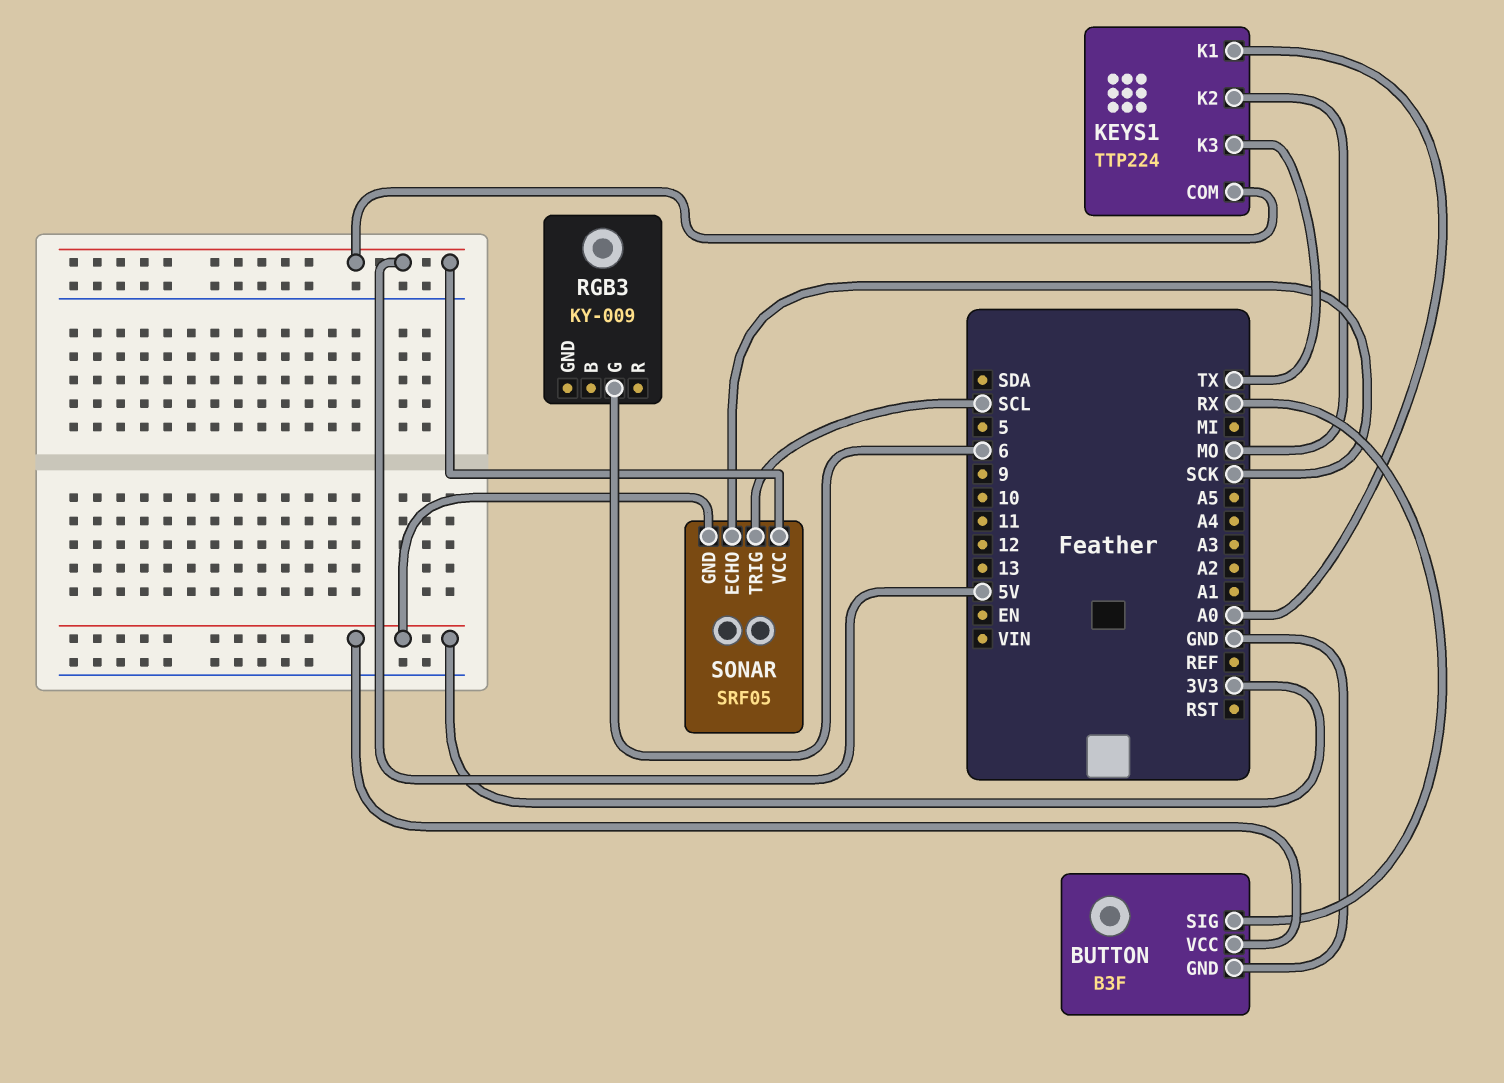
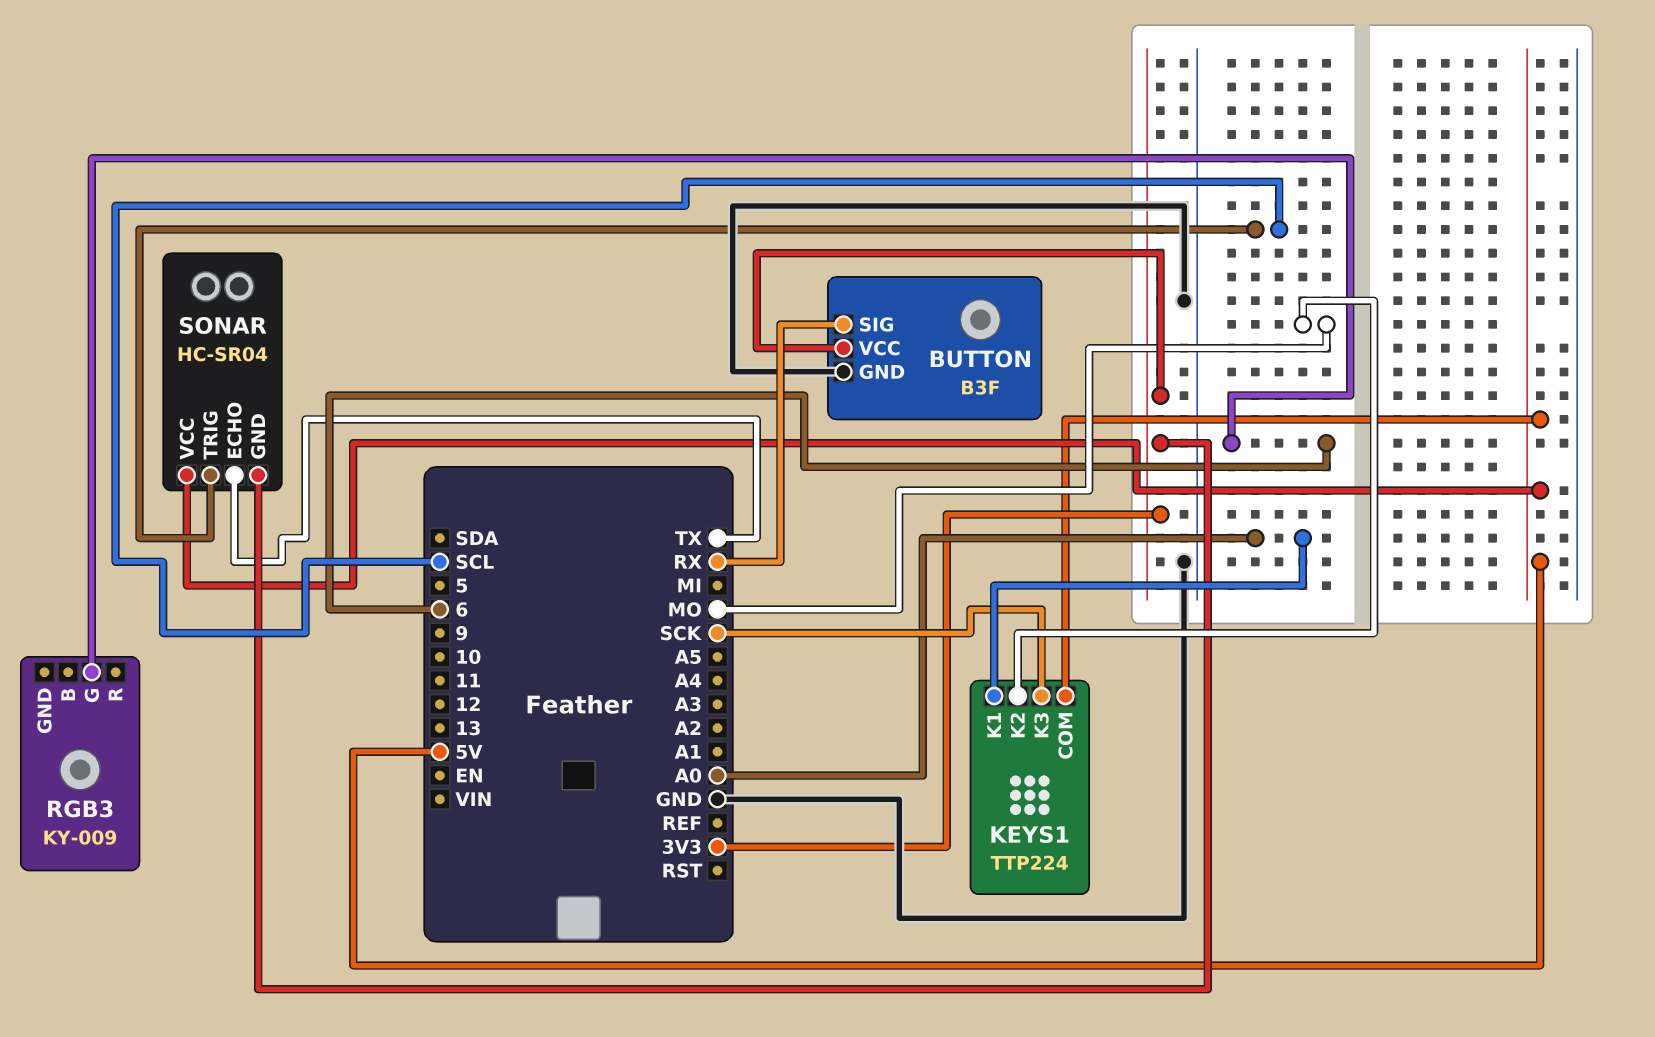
KEYS1 pin K3: TX -> SCK
SONAR: SRF05 -> HC-SR04
SONAR pin ECHO: SCK -> TX

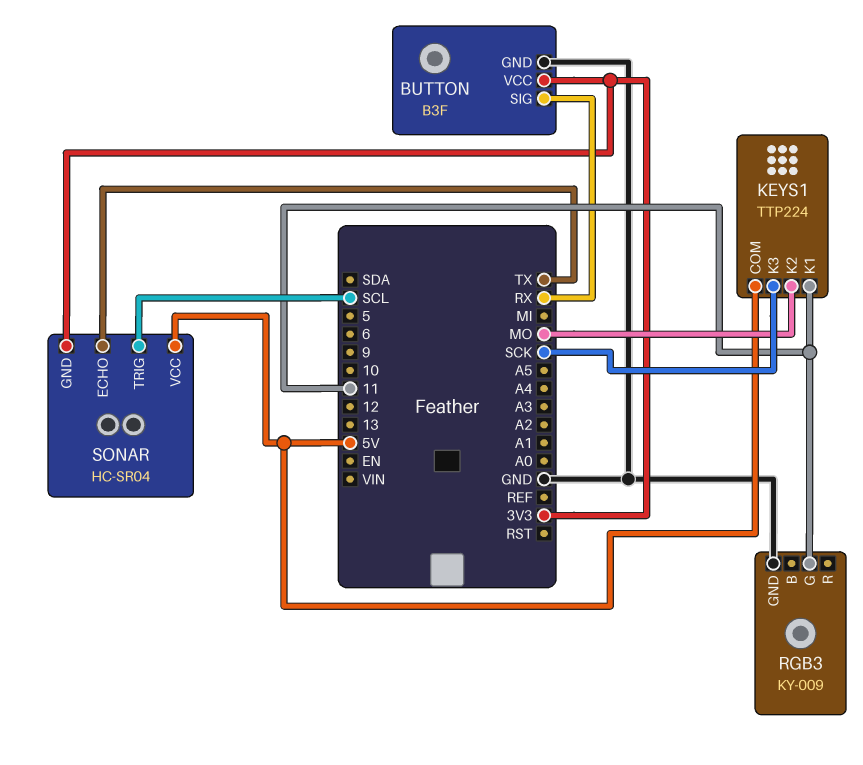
KEYS1 pin K1: A0 -> 11
RGB3 pin G: 6 -> 11
RGB3 pin GND: none -> GND

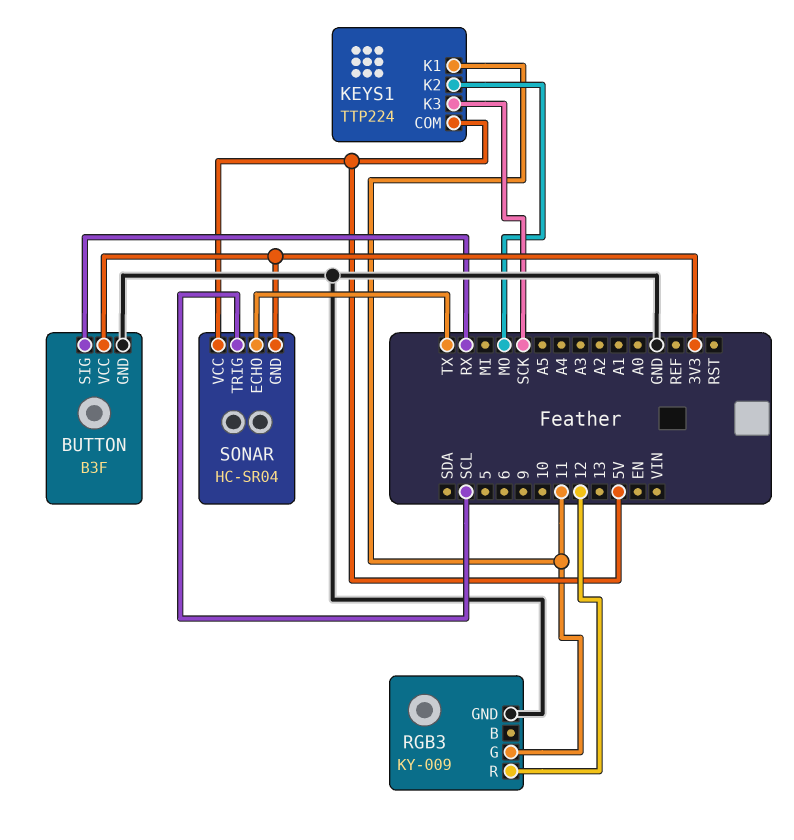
RGB3 pin R: none -> 12

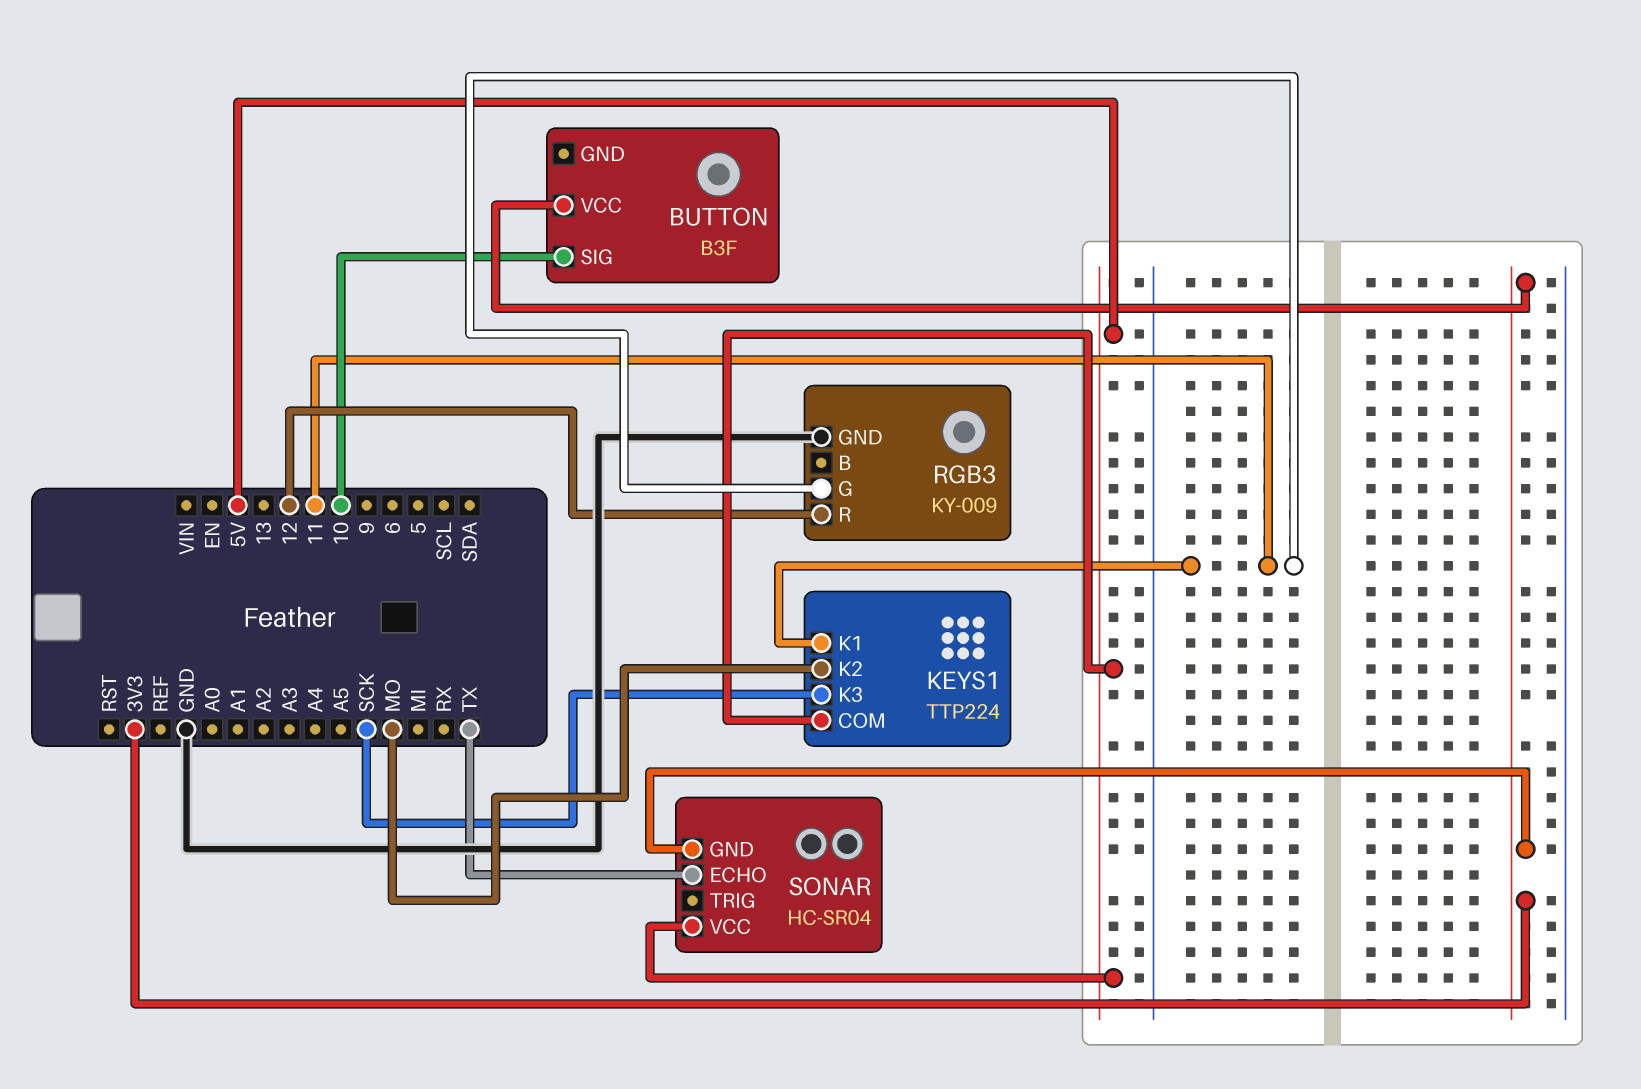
BUTTON pin GND: GND -> none
BUTTON pin SIG: RX -> 10
SONAR pin TRIG: SCL -> none

